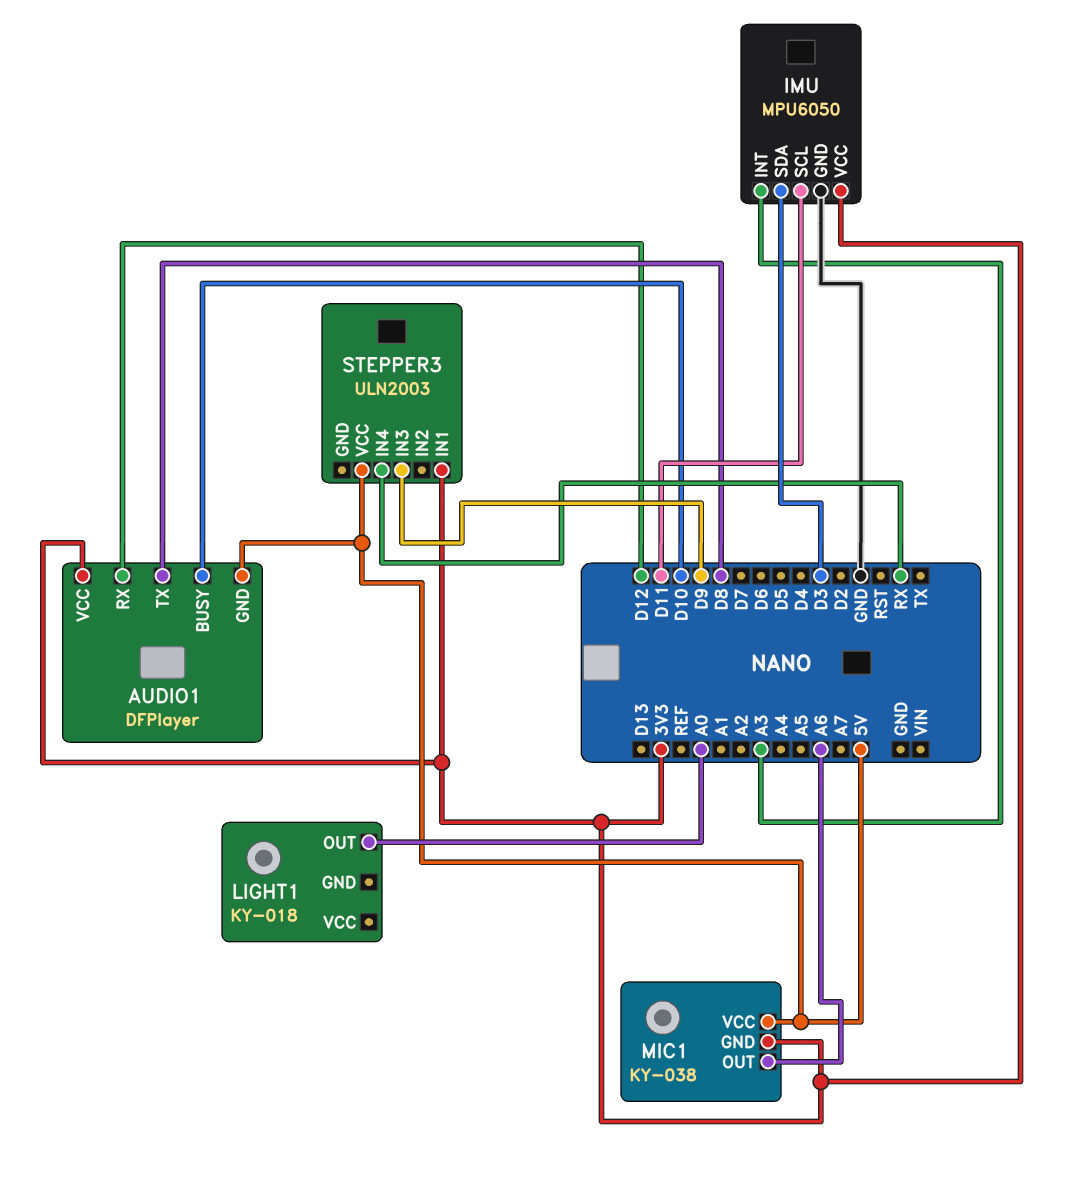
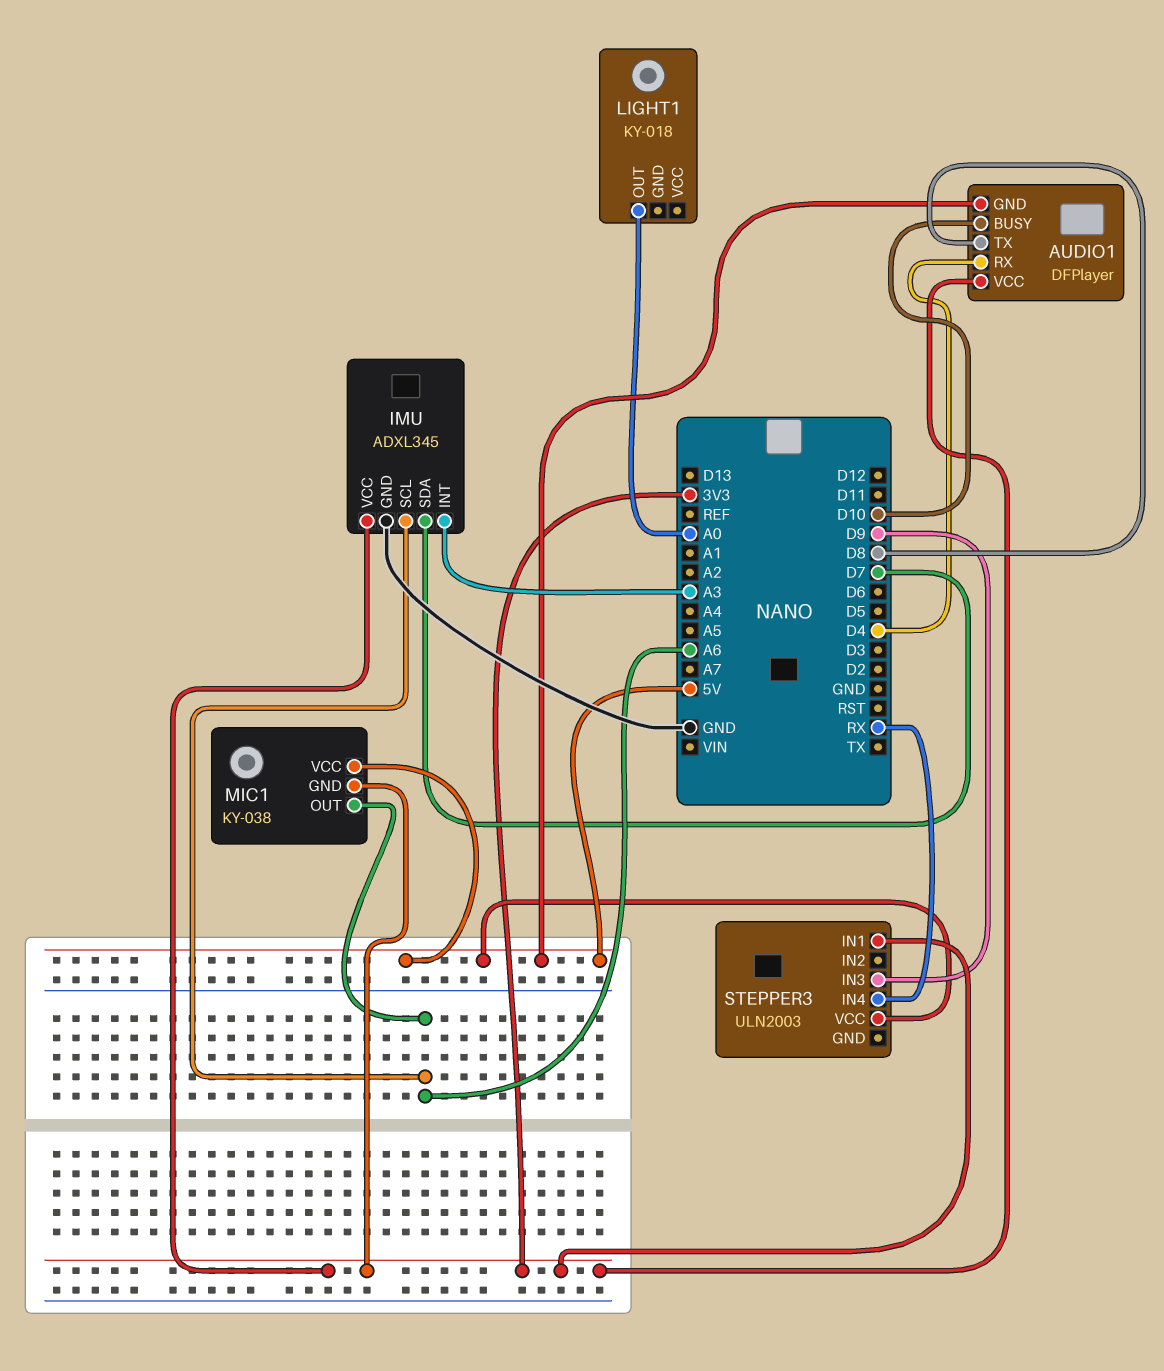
AUDIO1 pin RX: D12 -> D4
IMU: MPU6050 -> ADXL345
IMU pin SCL: D11 -> A6
IMU pin SDA: D3 -> D7

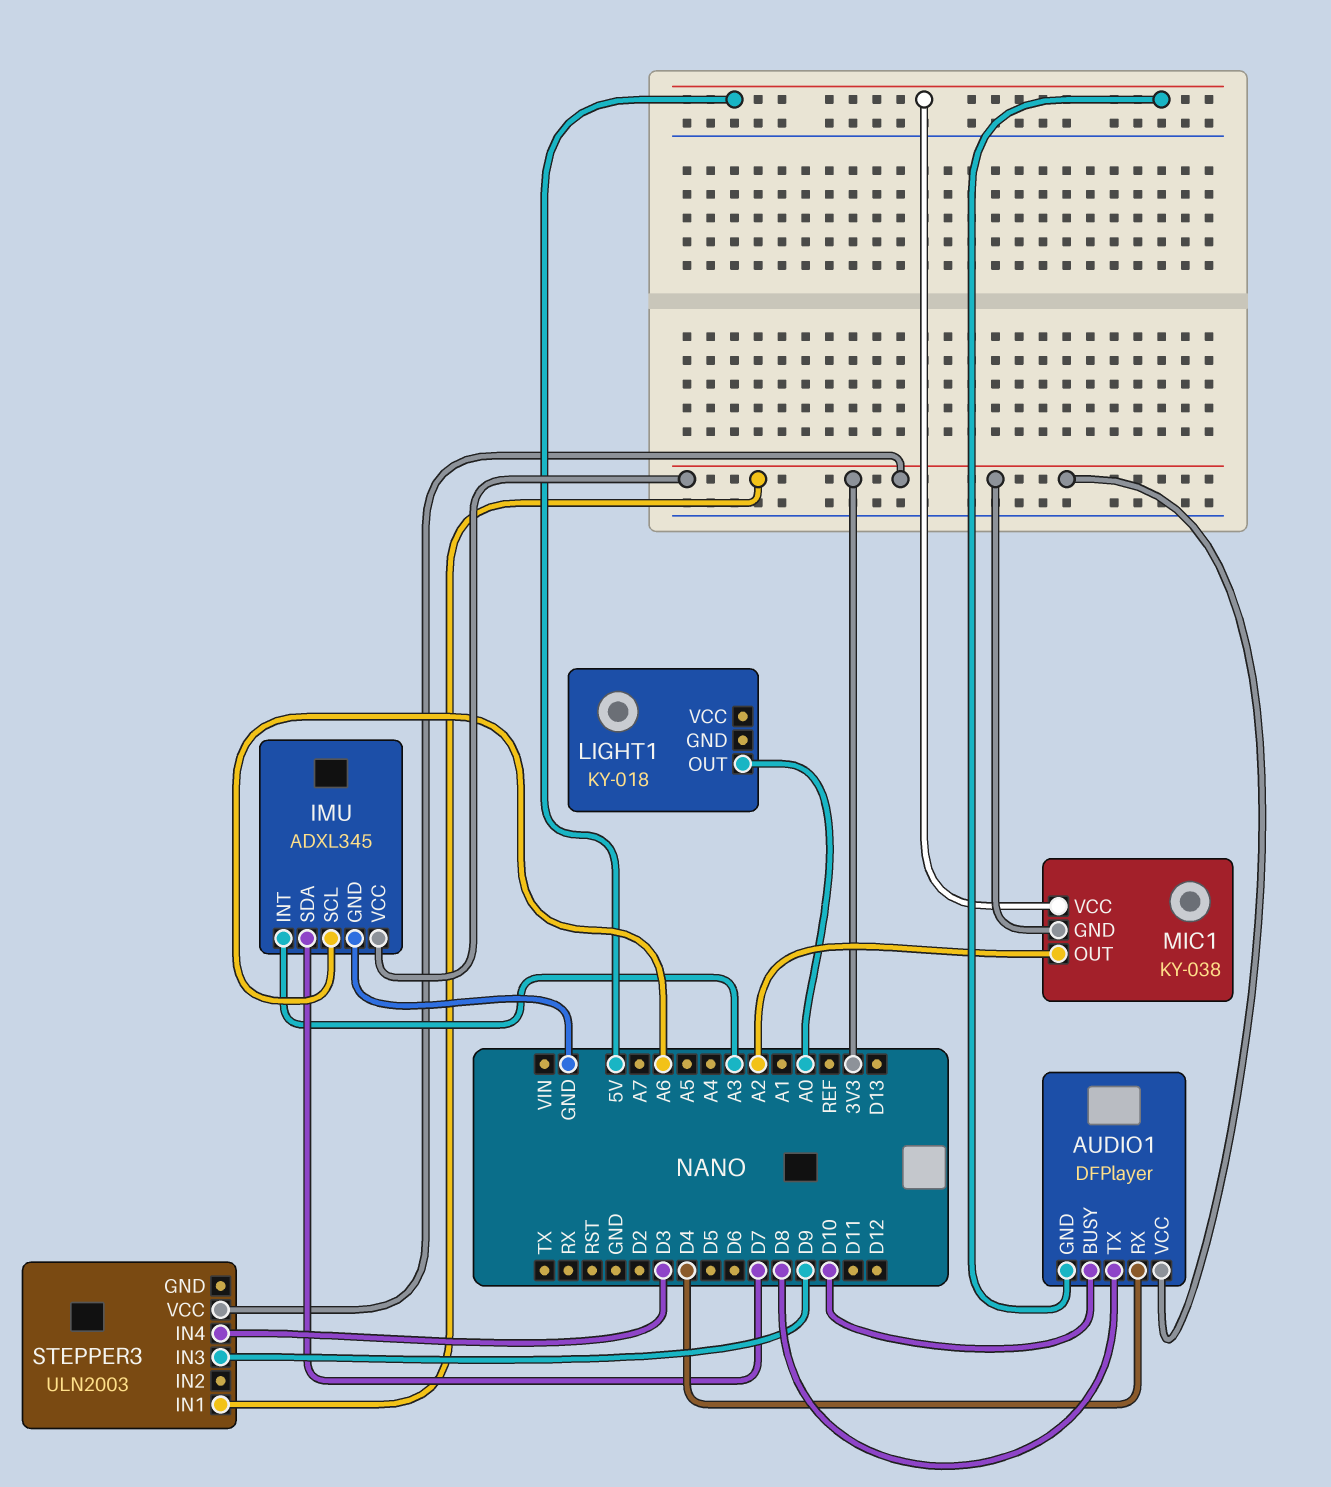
MIC1 pin OUT: A6 -> A2
STEPPER3 pin IN4: RX -> D3
STEPPER3 pin VCC: 5V -> 3V3

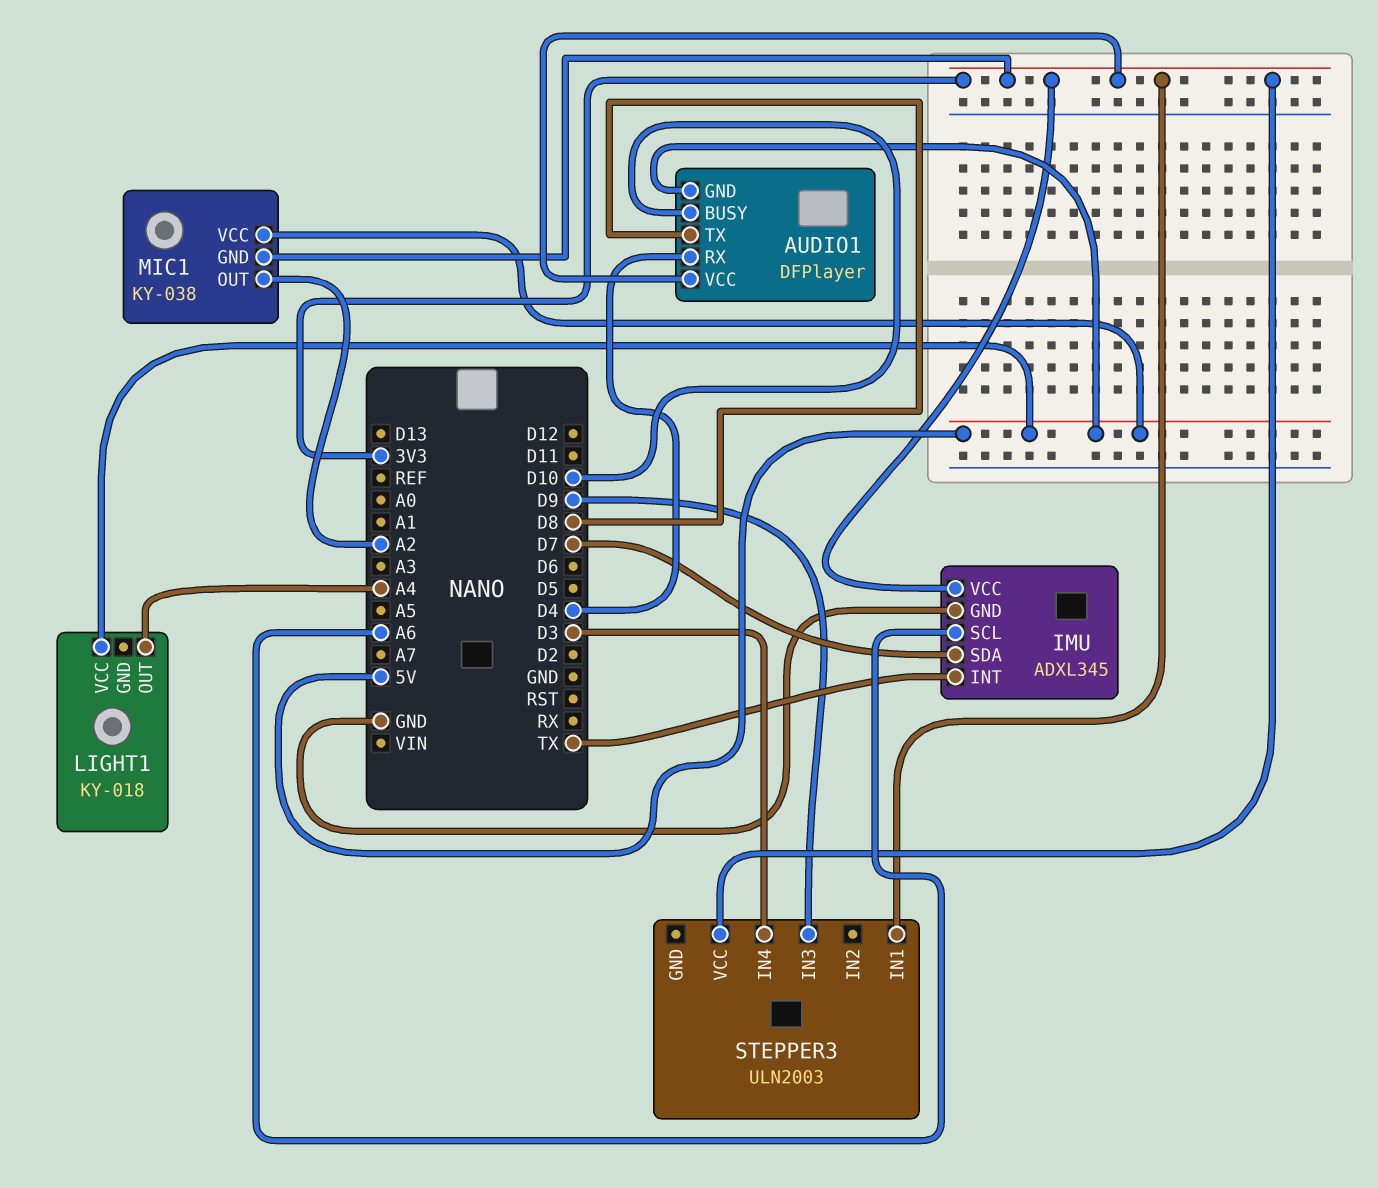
IMU pin INT: A3 -> TX
LIGHT1 pin OUT: A0 -> A4
LIGHT1 pin VCC: none -> 5V

